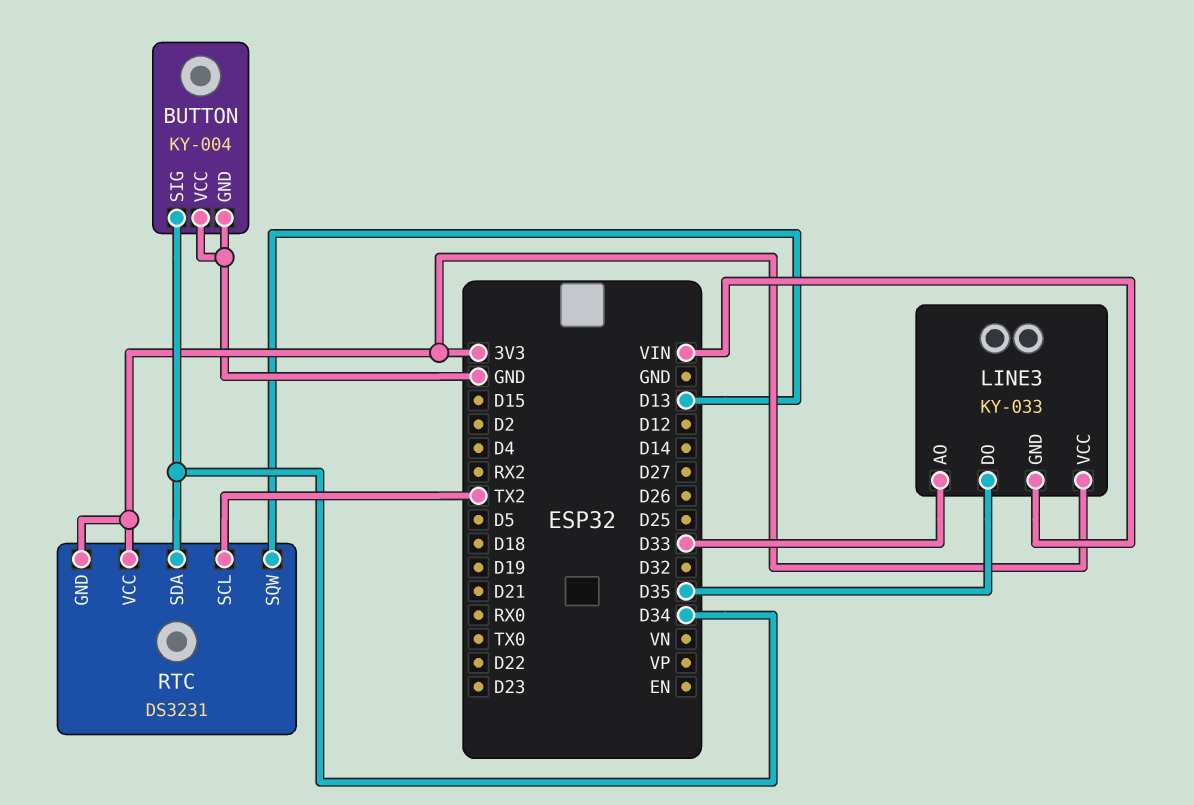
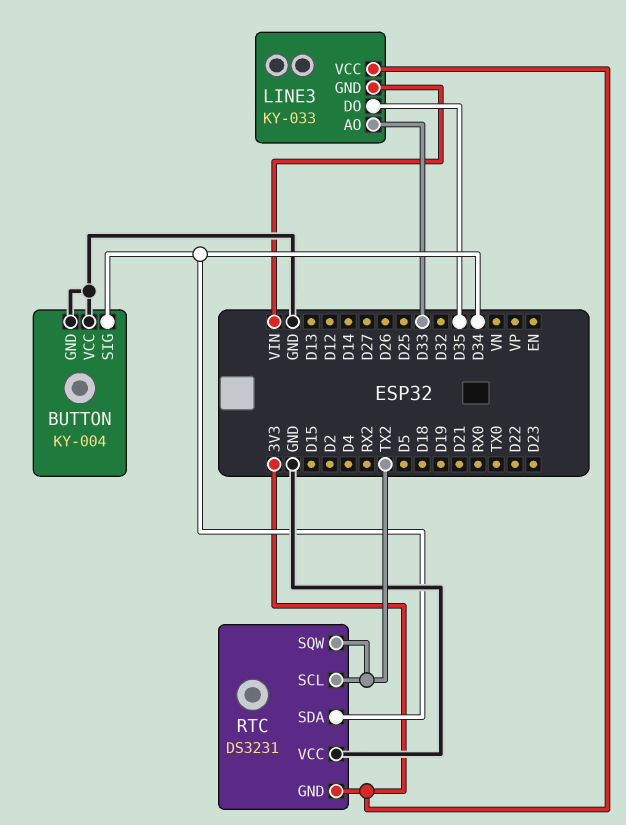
RTC pin SQW: D13 -> TX2
RTC pin VCC: 3V3 -> GND

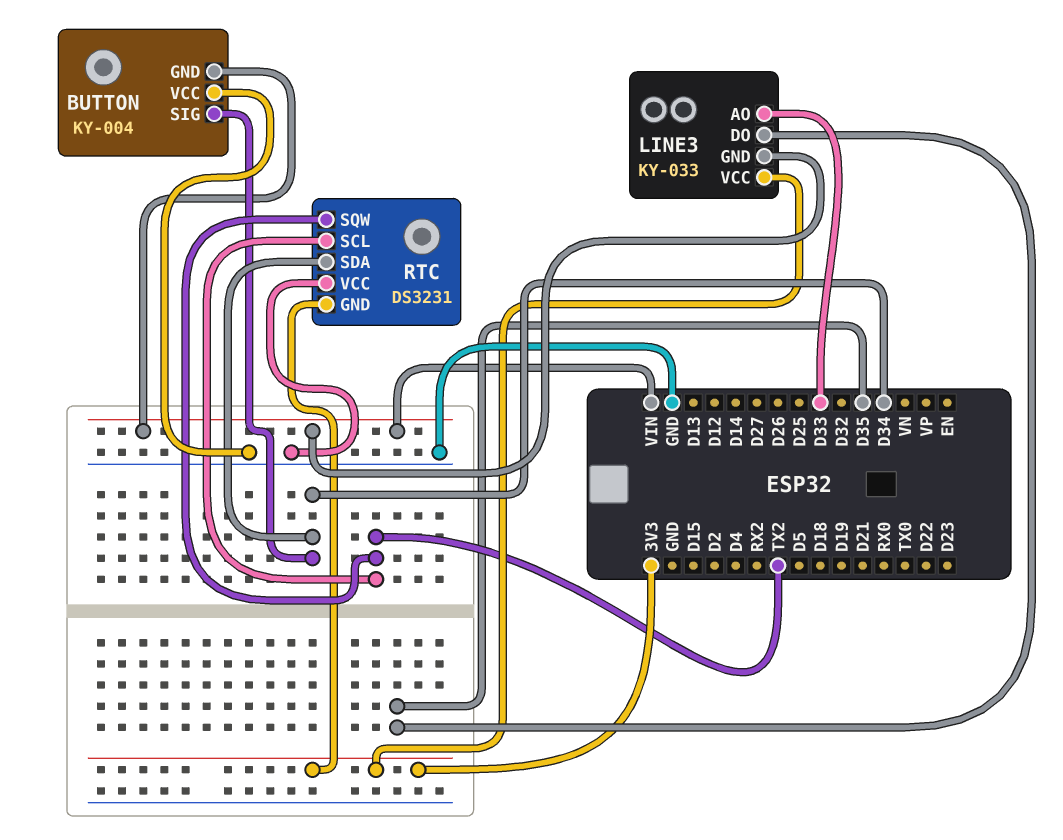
BUTTON pin GND: GND -> VIN

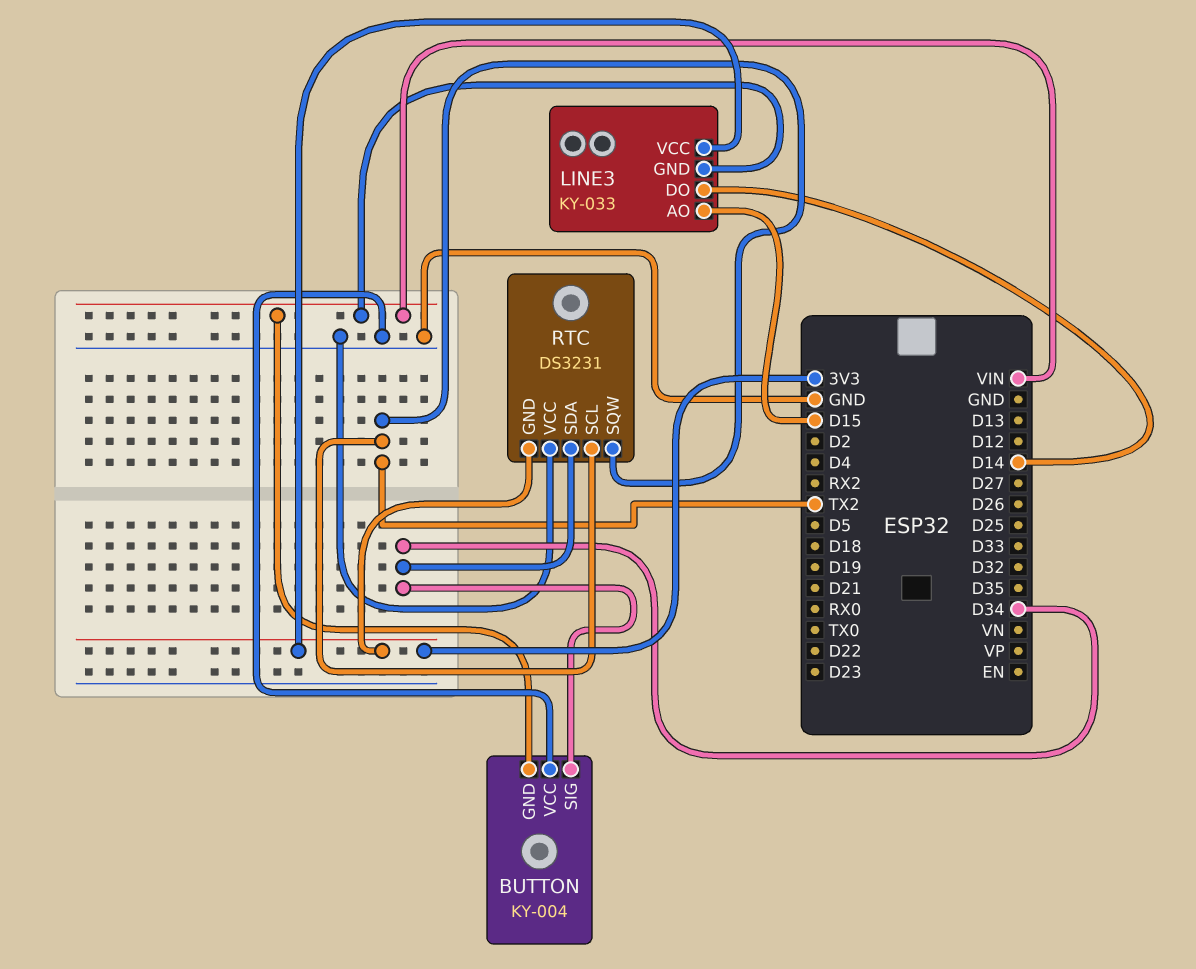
LINE3 pin AO: D33 -> D15
LINE3 pin DO: D35 -> D14

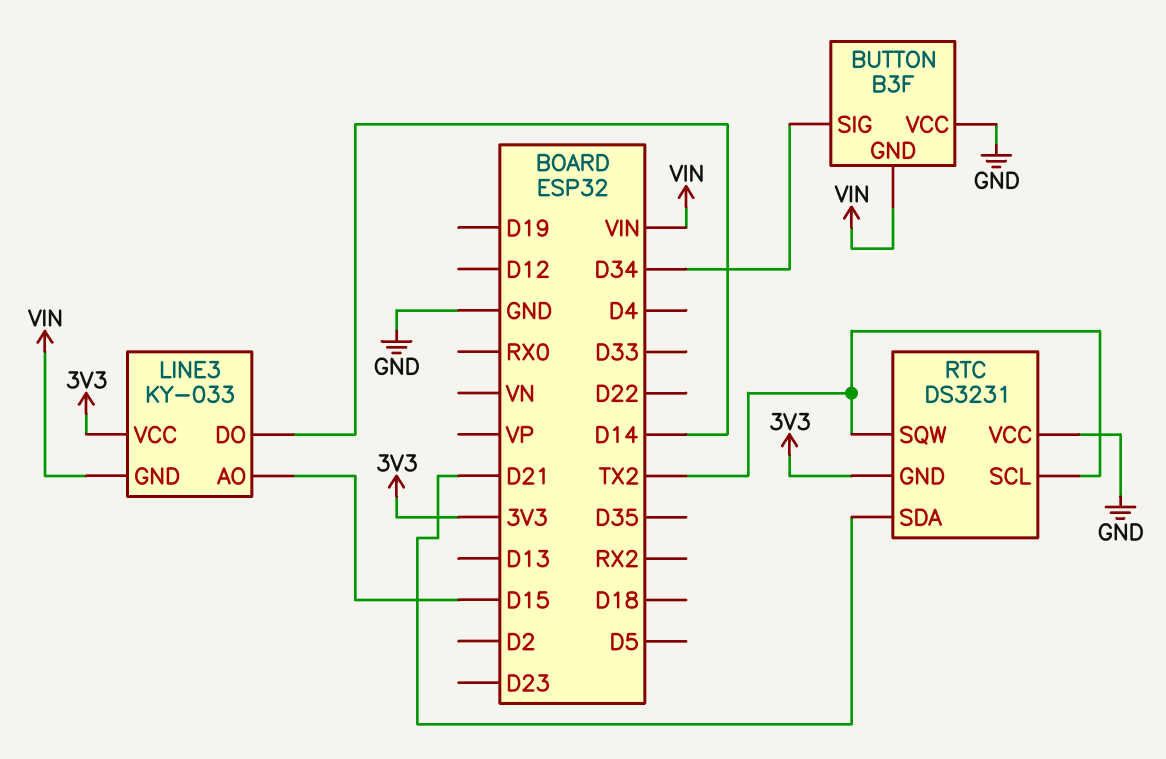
BUTTON: KY-004 -> B3F
RTC pin SDA: D34 -> D21

